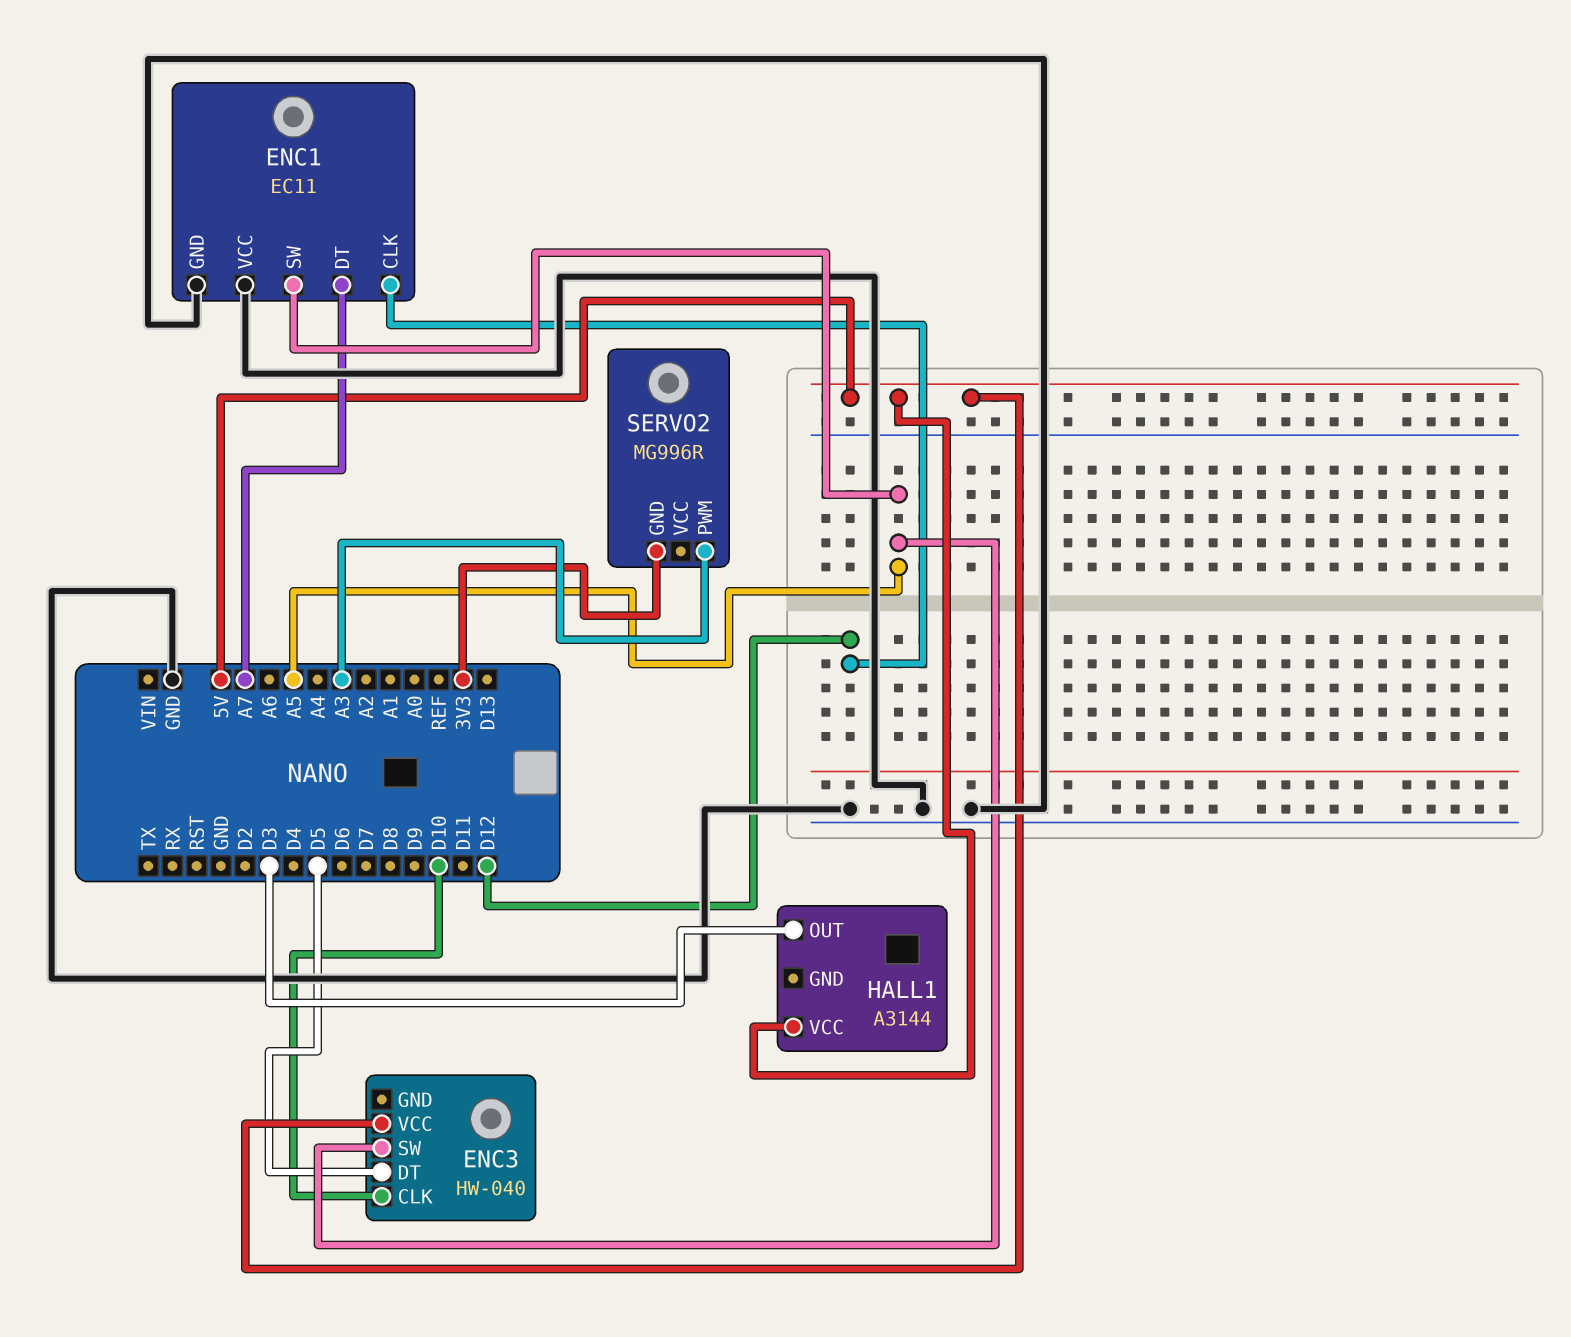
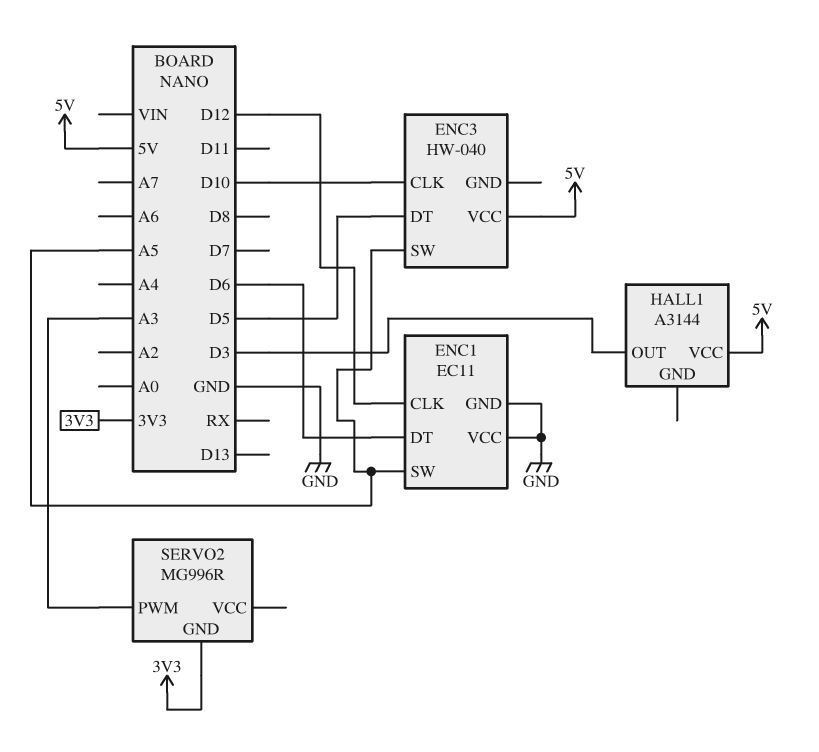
ENC1 pin DT: A7 -> D6

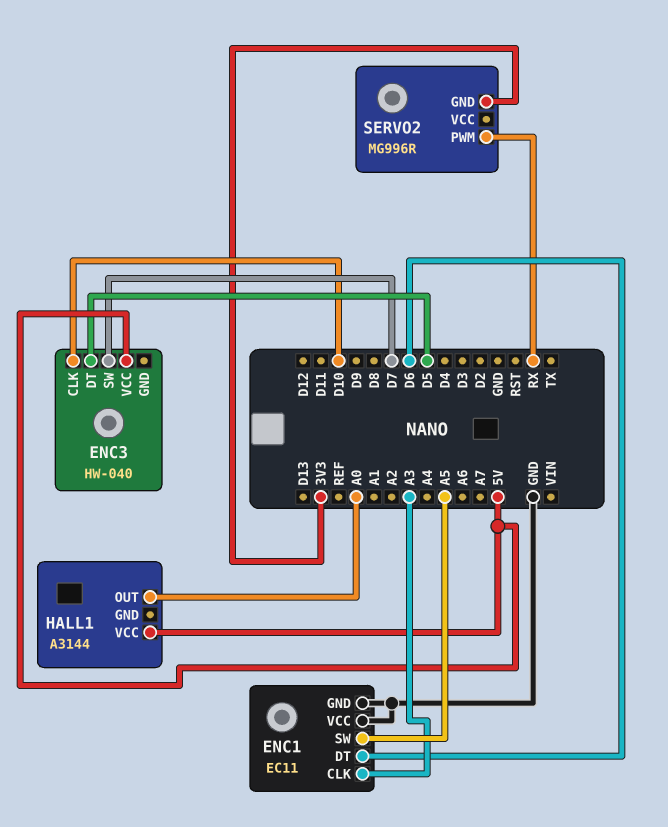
ENC1 pin CLK: D12 -> A3
ENC3 pin SW: A5 -> D7
HALL1 pin OUT: D3 -> A0
SERVO2 pin PWM: A3 -> RX

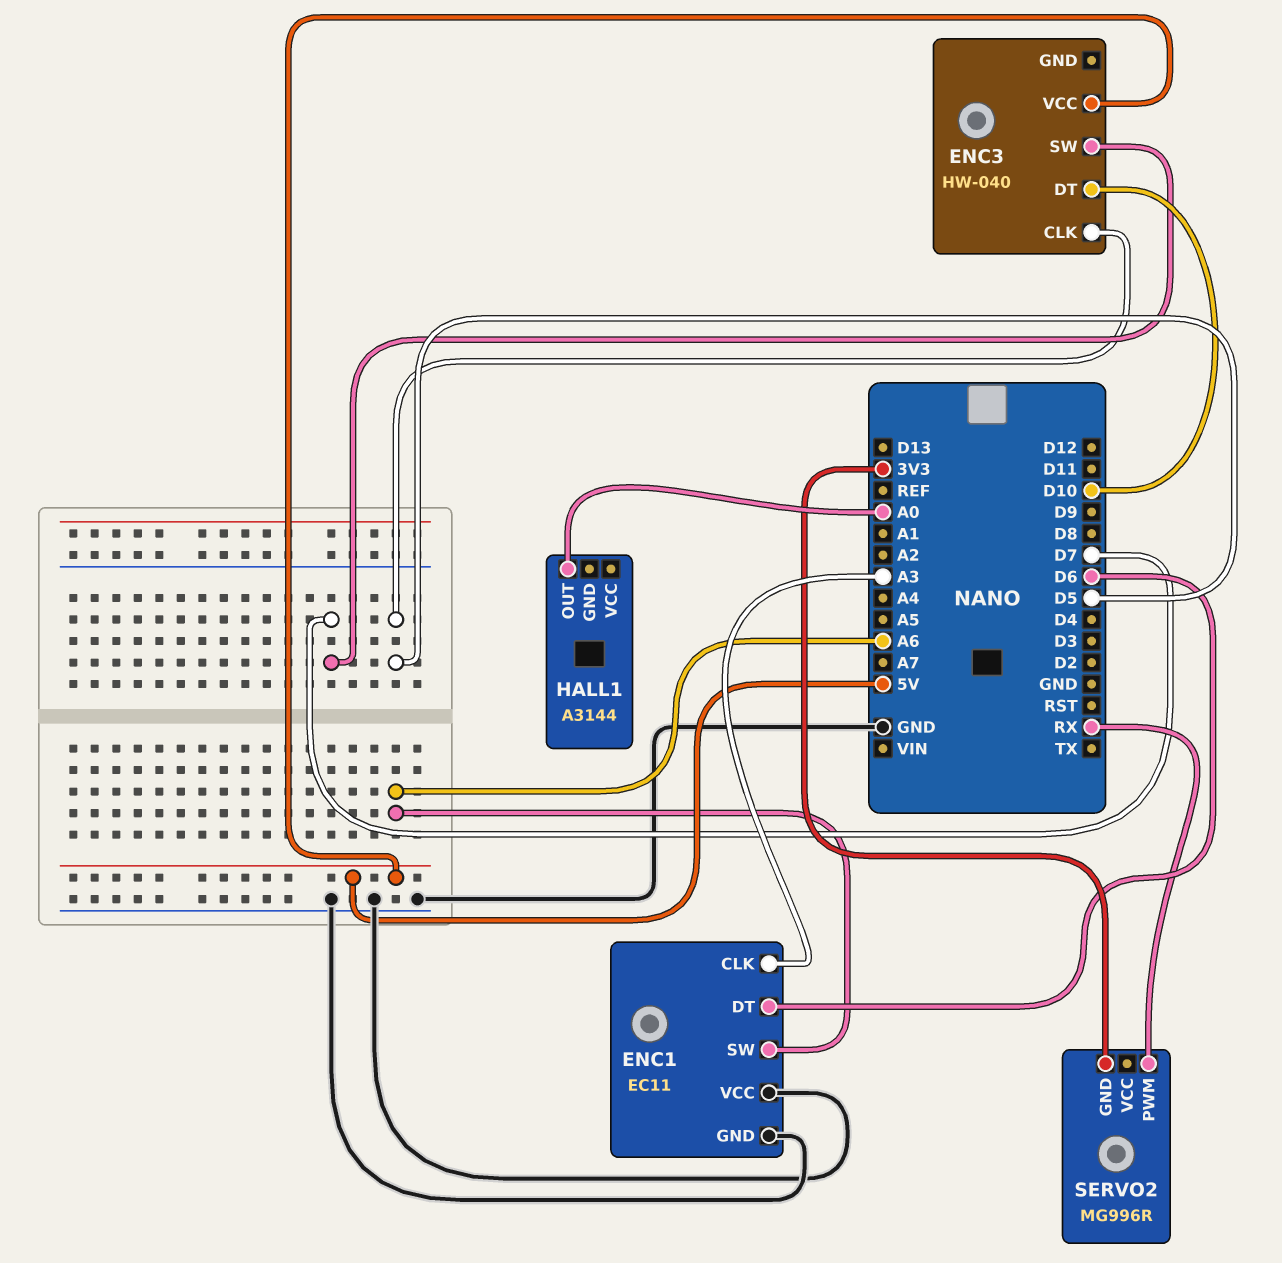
ENC1 pin SW: A5 -> A6
ENC3 pin CLK: D10 -> D5
ENC3 pin DT: D5 -> D10
HALL1 pin VCC: 5V -> none

